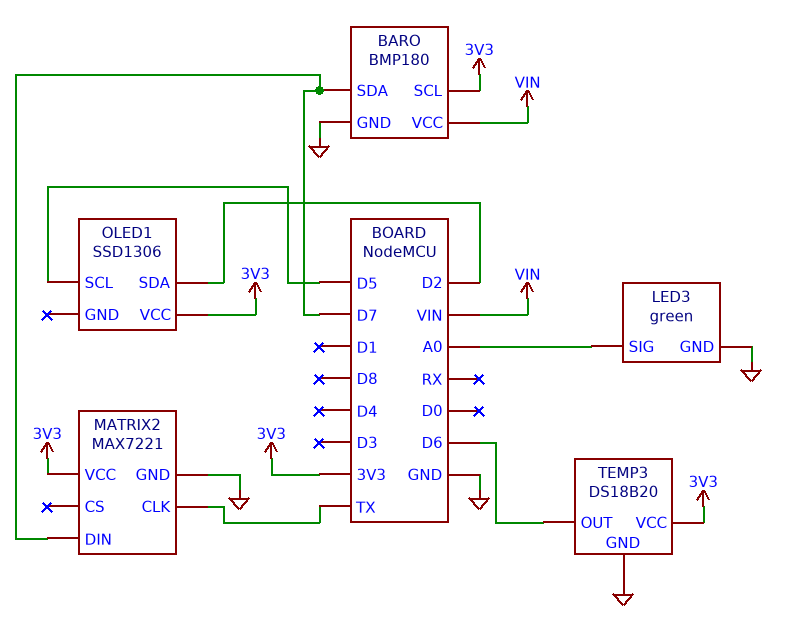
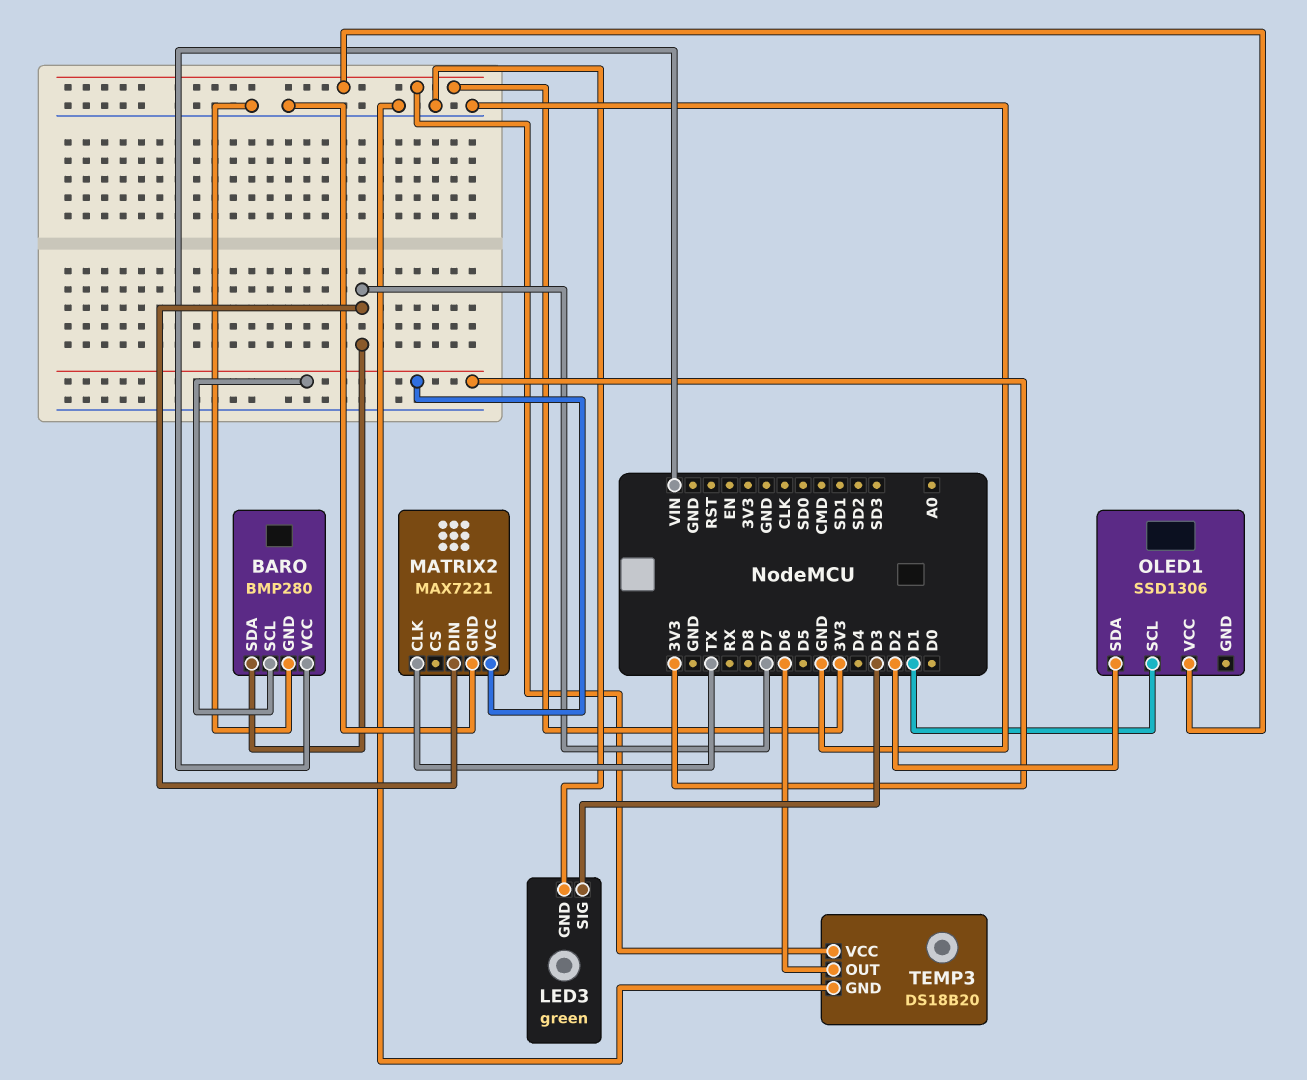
BARO: BMP180 -> BMP280
LED3 pin SIG: A0 -> D3
OLED1 pin SCL: D5 -> D1

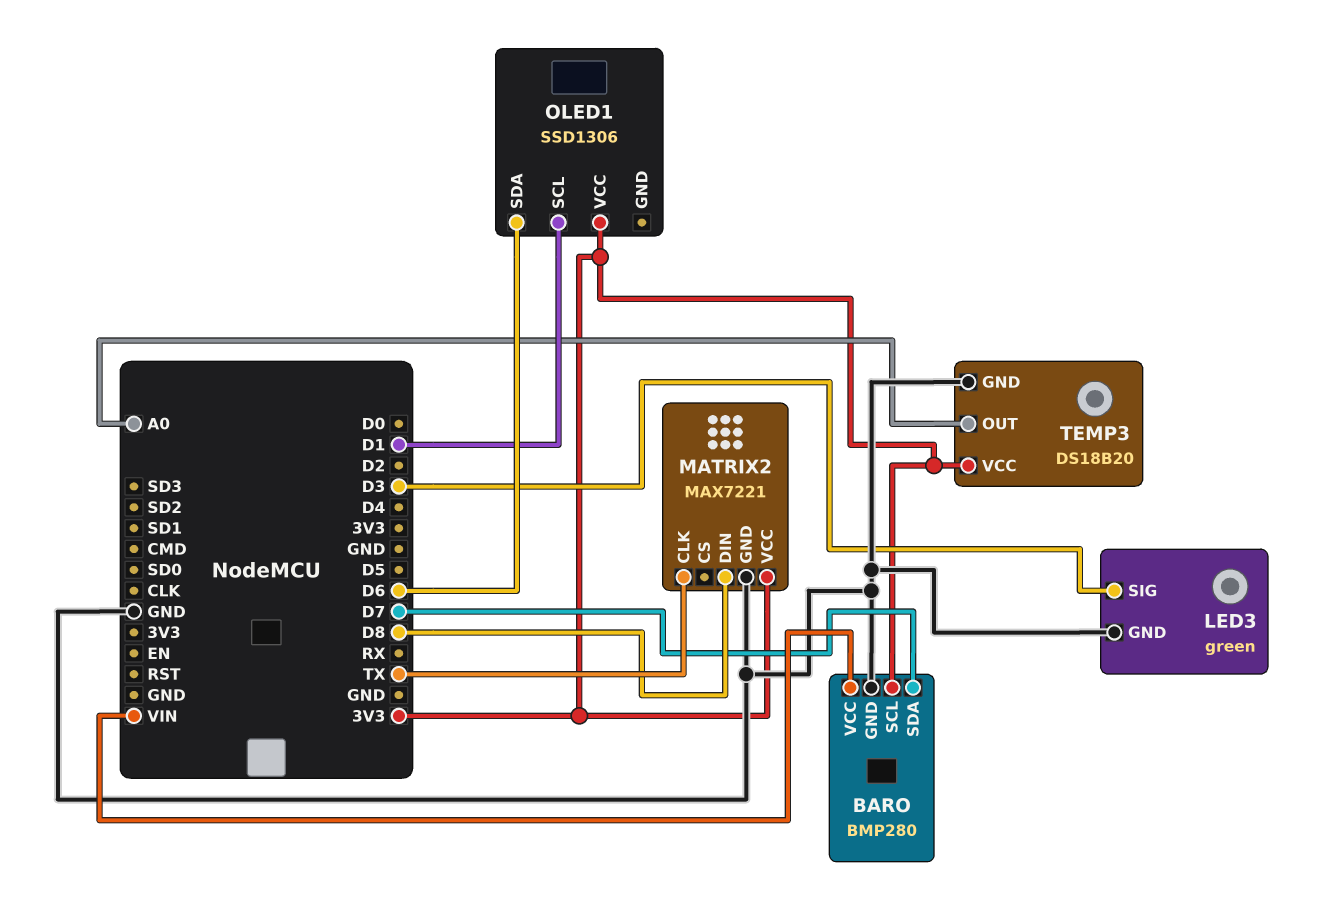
MATRIX2 pin DIN: D7 -> D8
OLED1 pin SDA: D2 -> D6
TEMP3 pin OUT: D6 -> A0

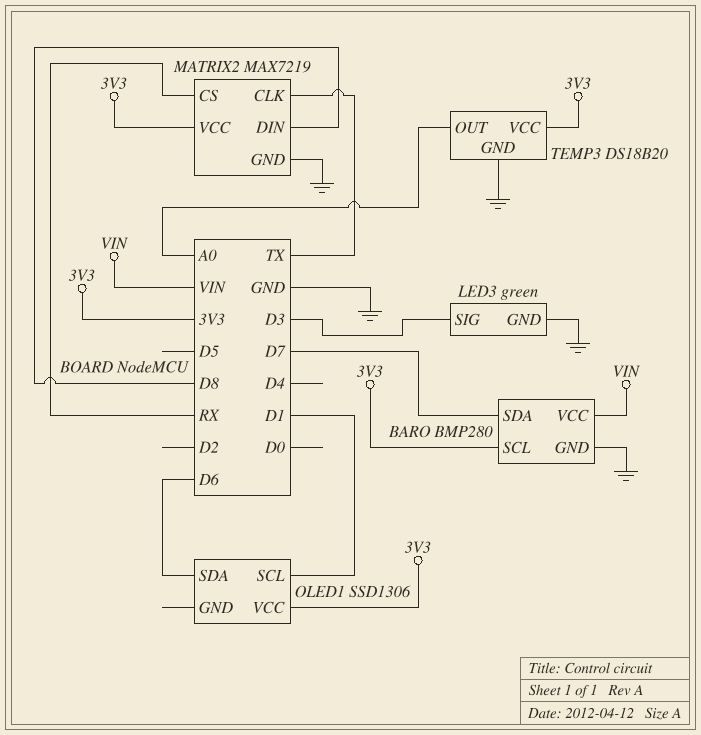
MATRIX2: MAX7221 -> MAX7219
MATRIX2 pin CS: none -> RX

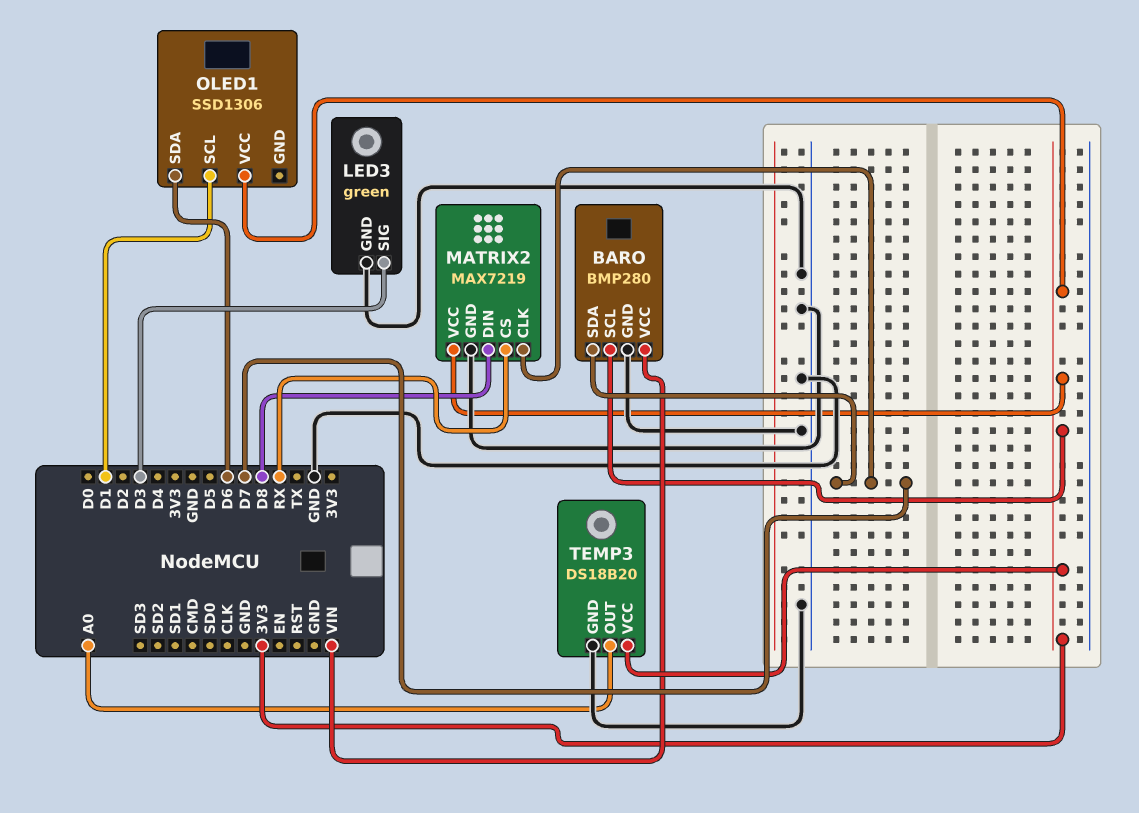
MATRIX2 pin CLK: TX -> D7

